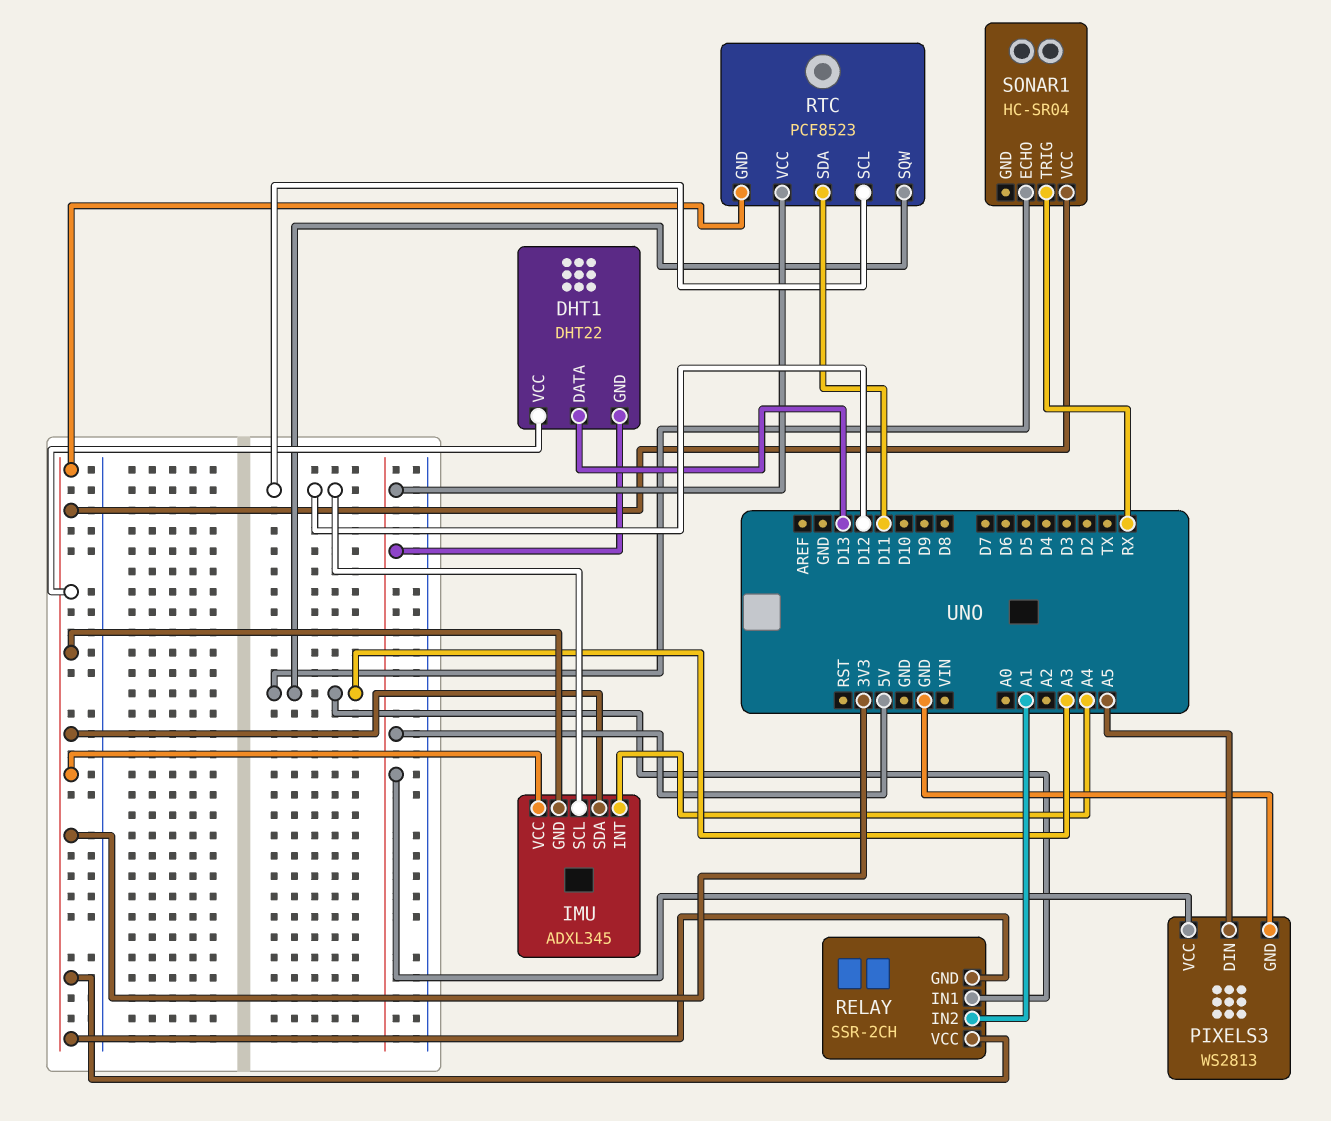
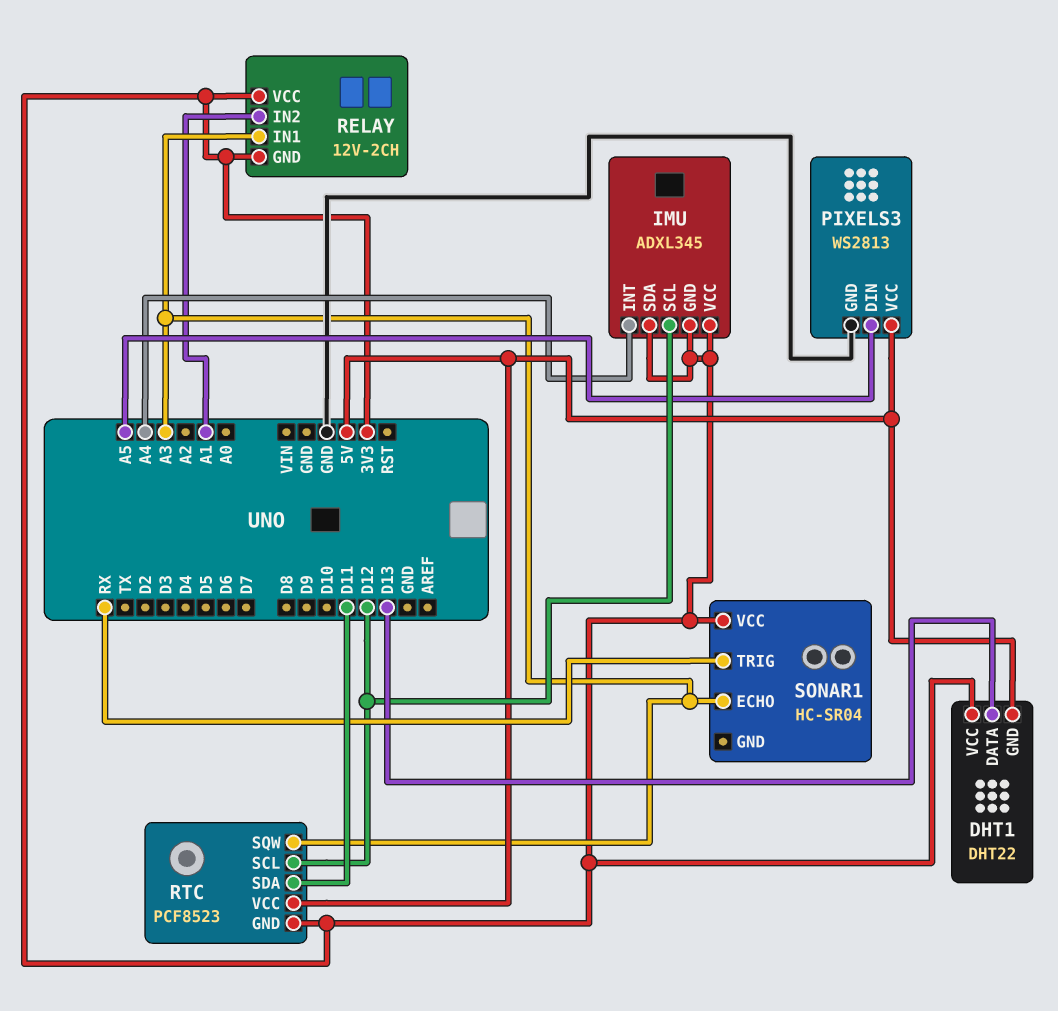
RELAY: SSR-2CH -> 12V-2CH

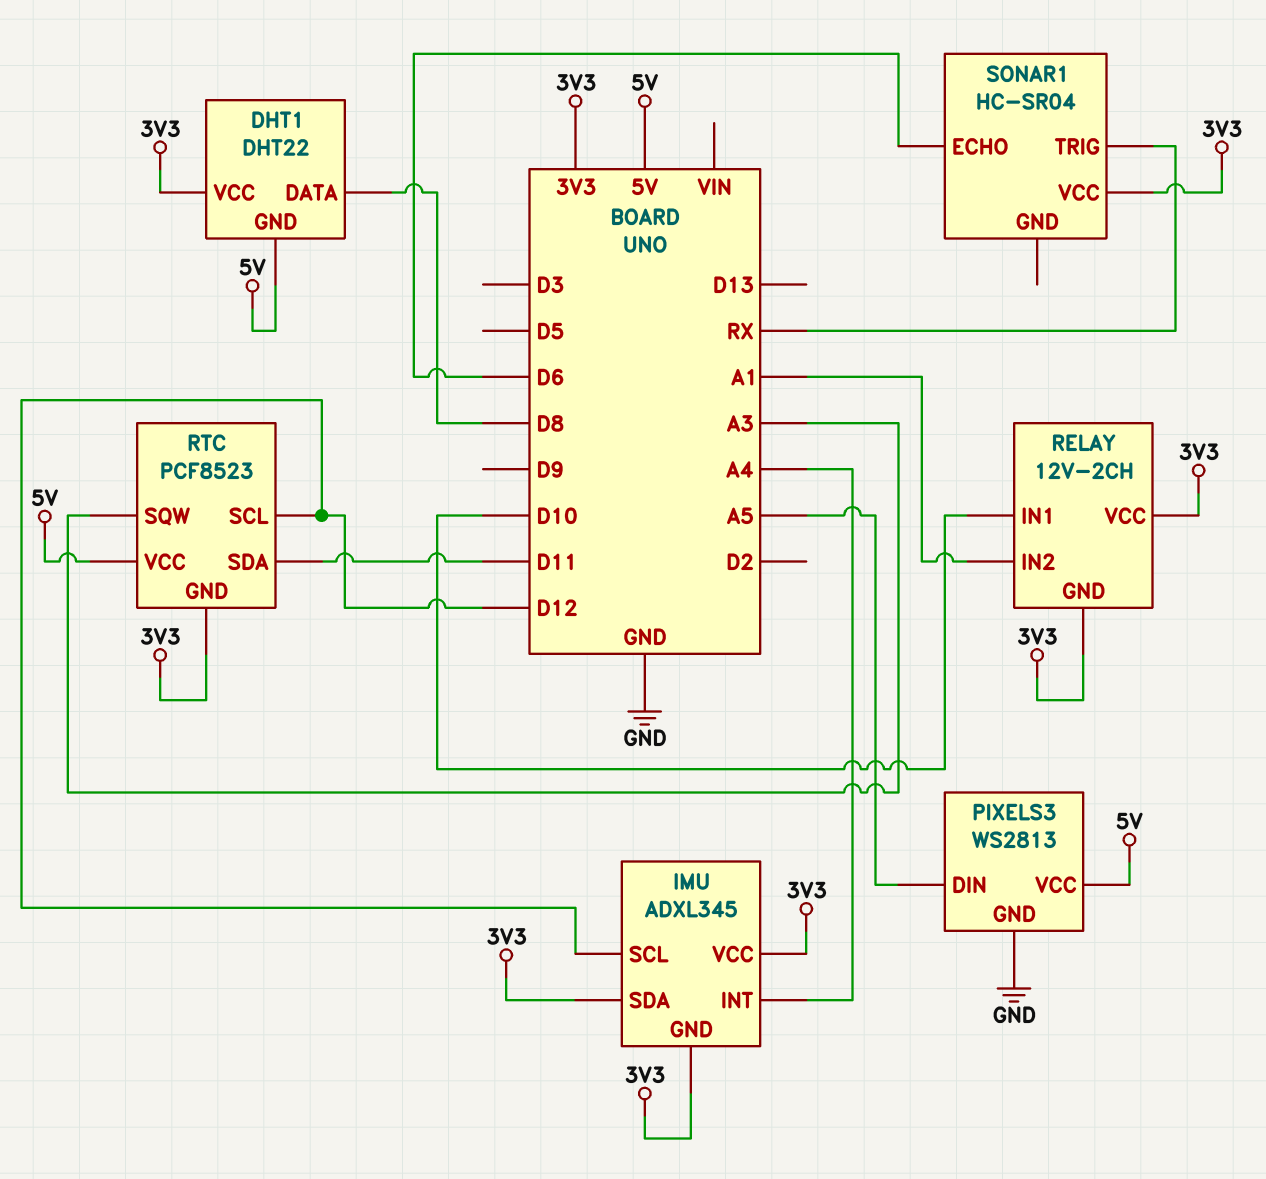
DHT1 pin DATA: D13 -> D8
RELAY pin IN1: A3 -> D10
SONAR1 pin ECHO: A3 -> D6

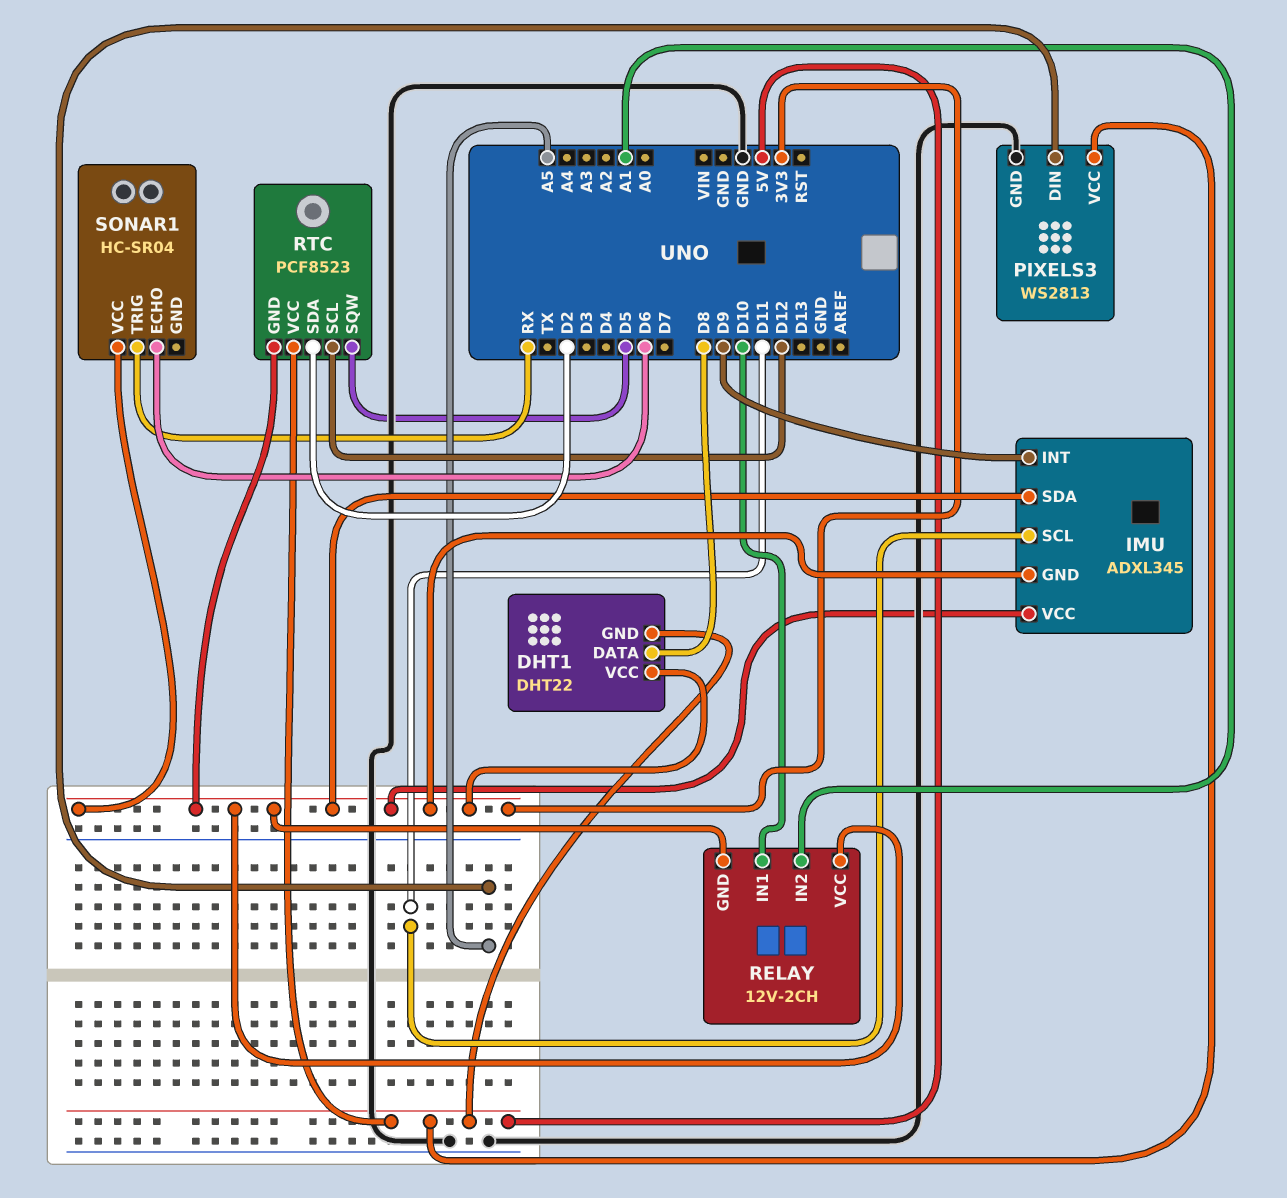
IMU pin INT: A4 -> D9
IMU pin SCL: D12 -> D11
RTC pin SDA: D11 -> D2
RTC pin SQW: A3 -> D5

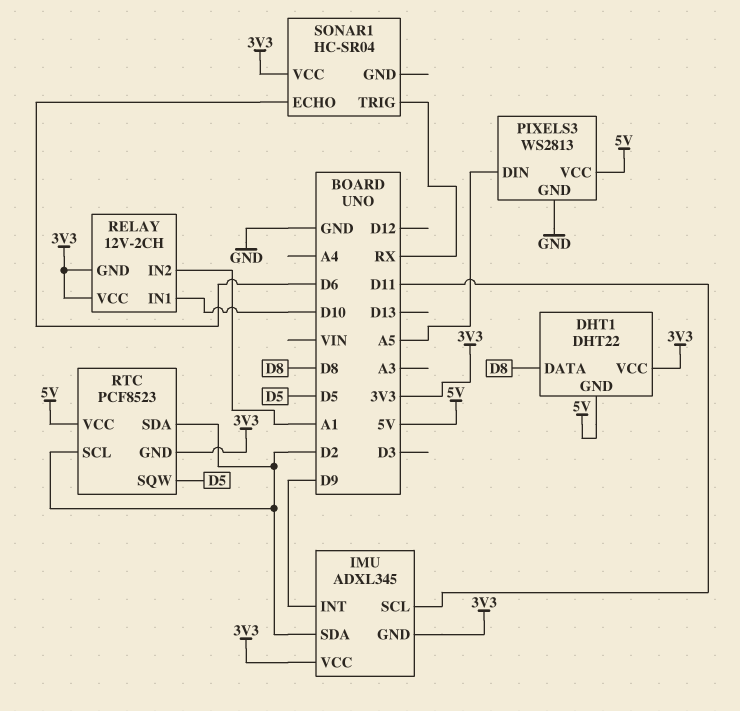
IMU pin SDA: 3V3 -> D2
RTC pin SCL: D12 -> D2

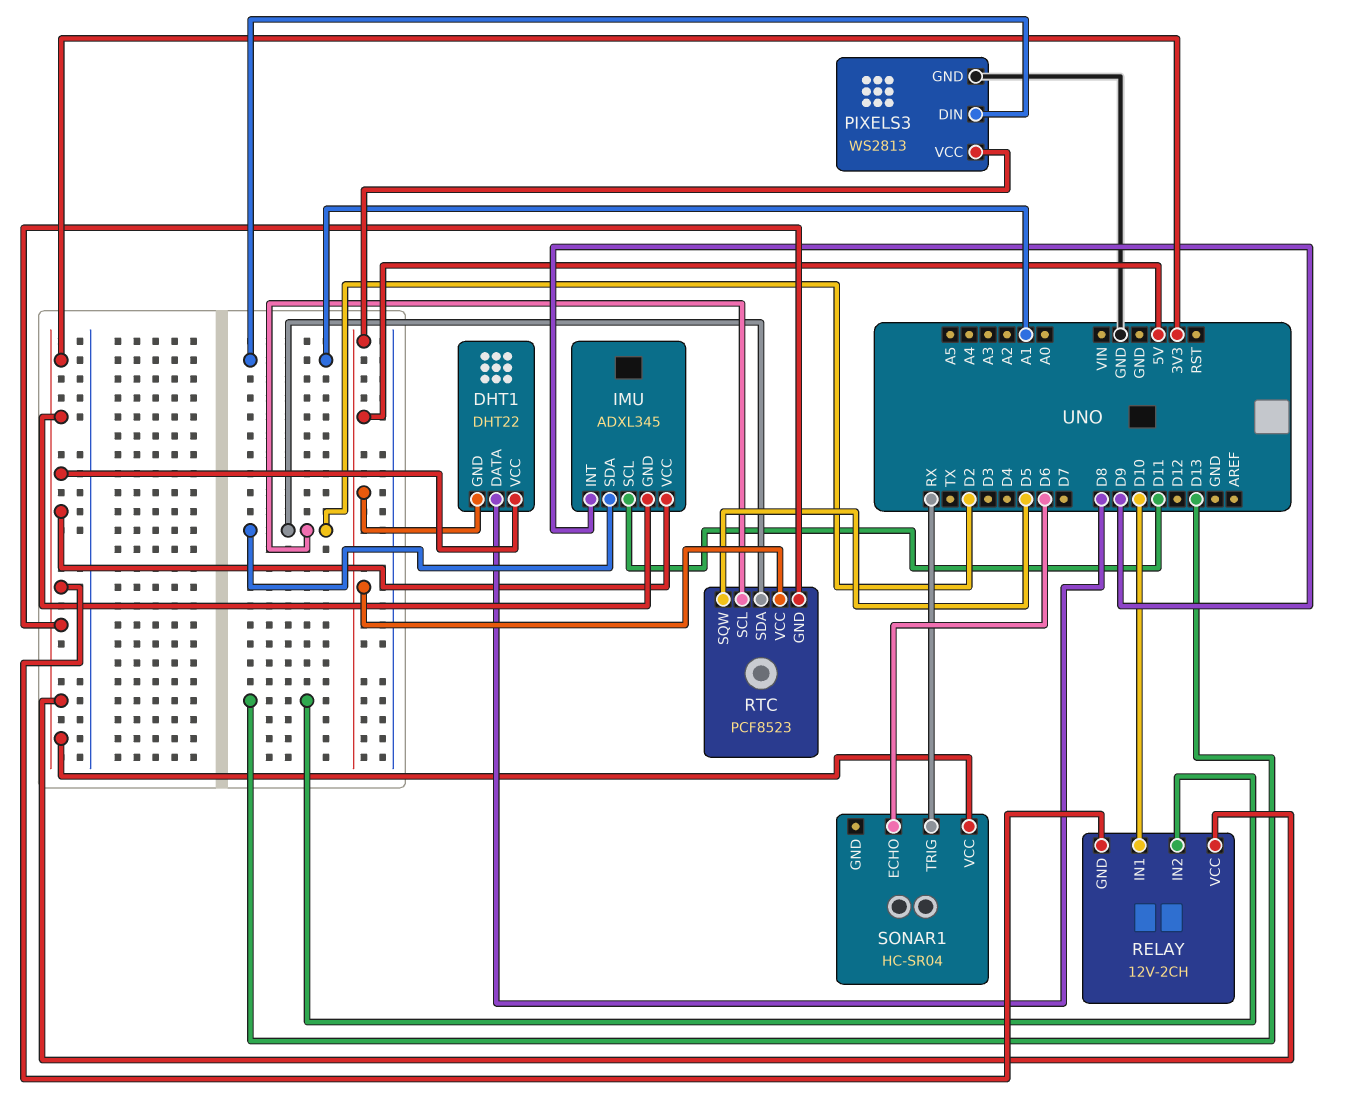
PIXELS3 pin DIN: A5 -> A1
RELAY pin IN2: A1 -> D13

